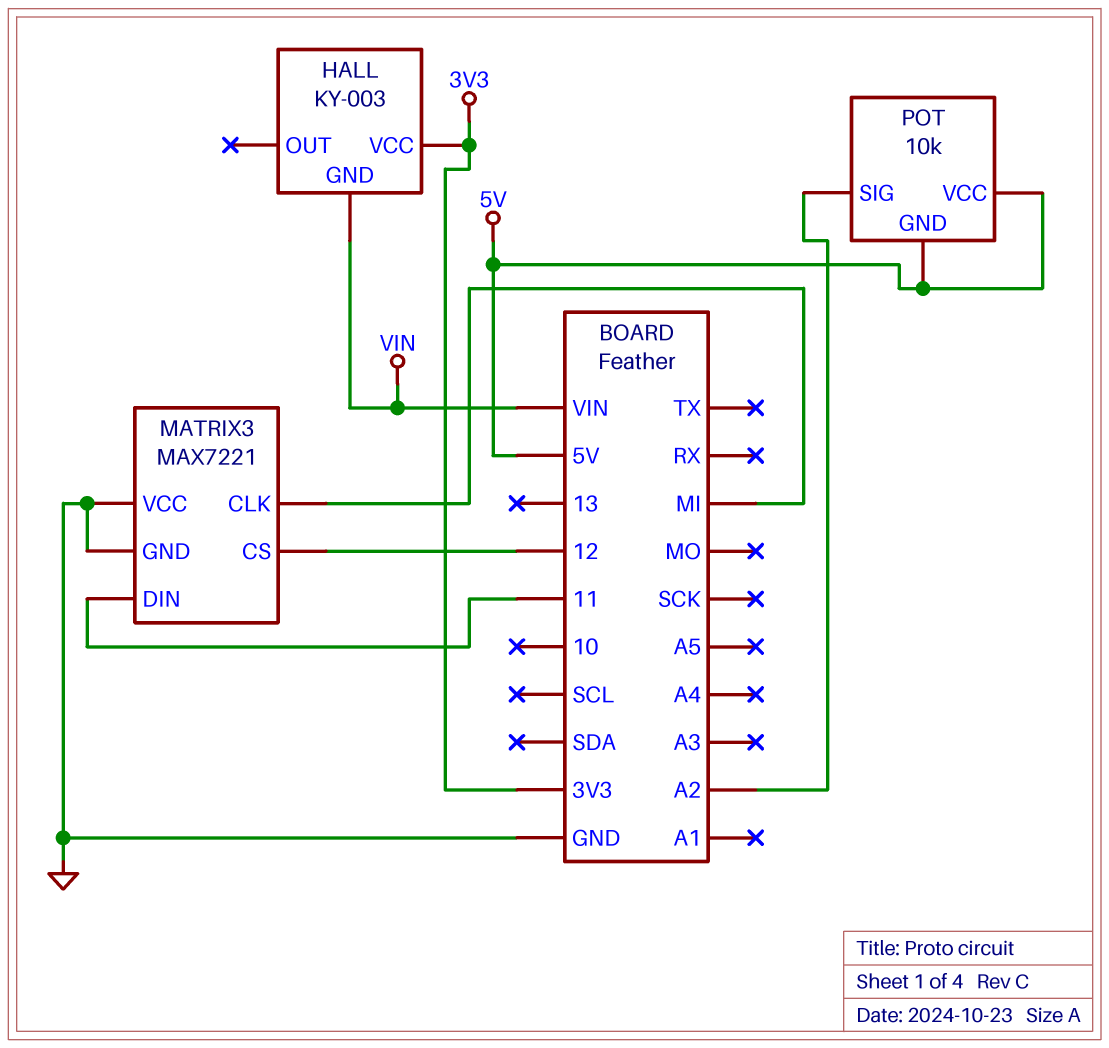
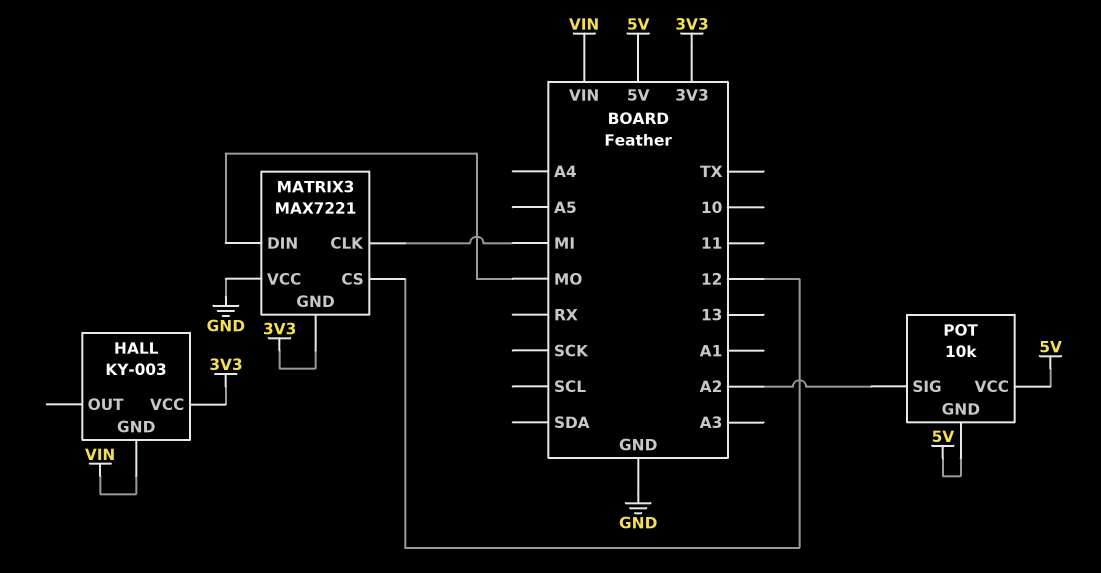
MATRIX3 pin DIN: 11 -> MO
MATRIX3 pin GND: GND -> 3V3

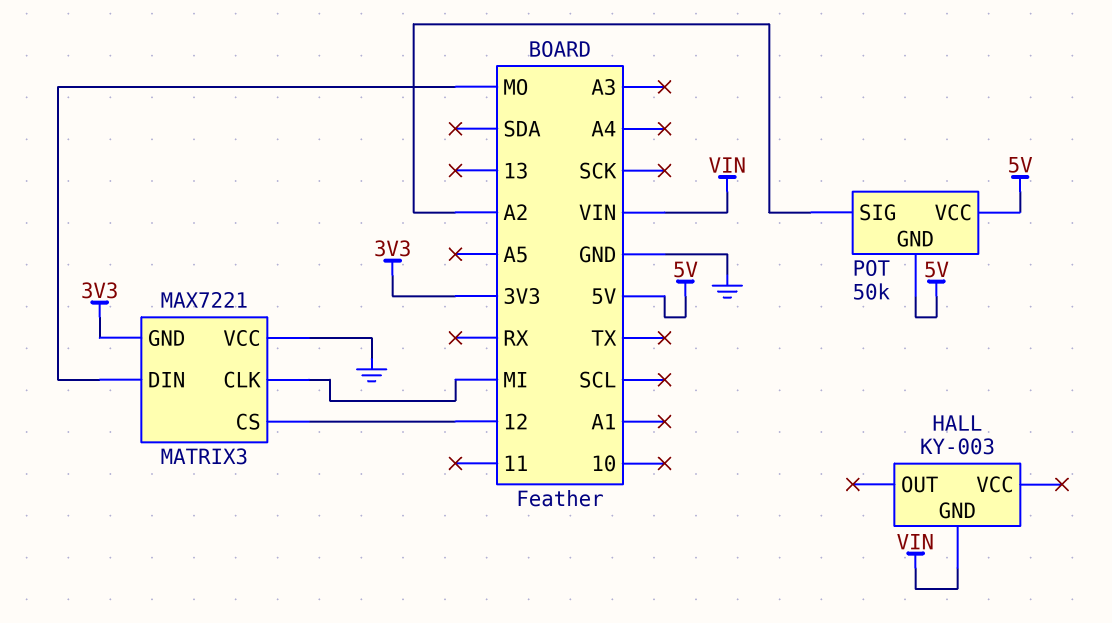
HALL pin VCC: 3V3 -> none
POT: 10k -> 50k

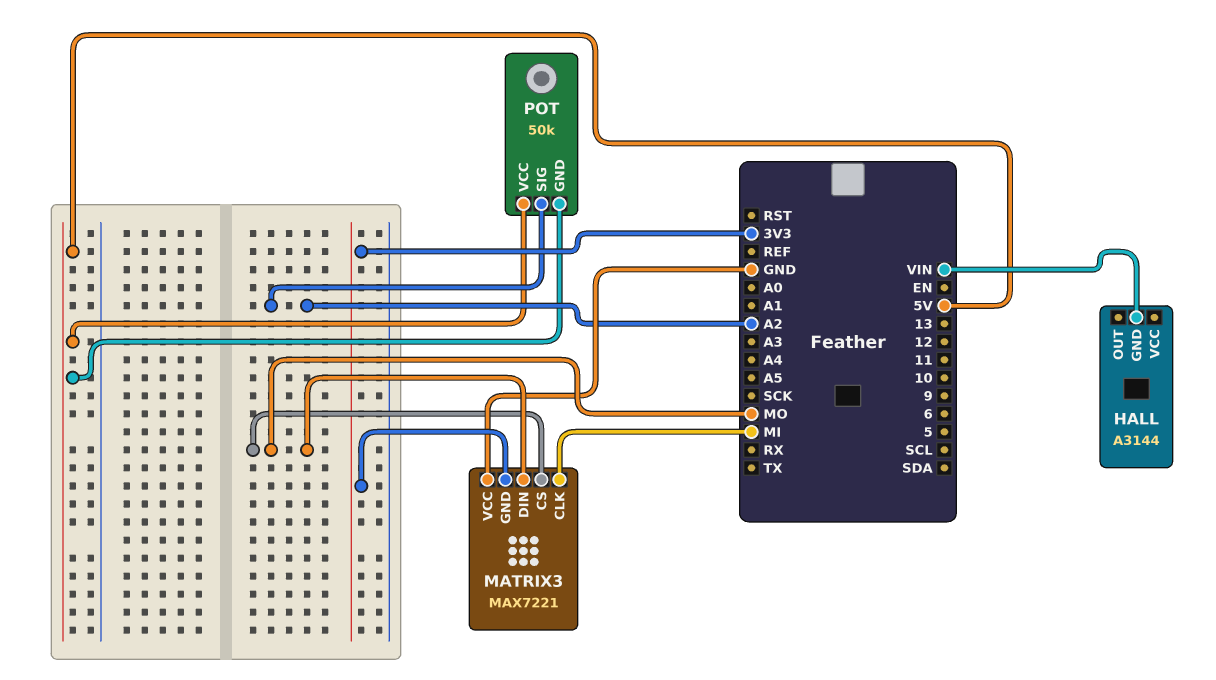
HALL: KY-003 -> A3144
MATRIX3 pin CS: 12 -> MO

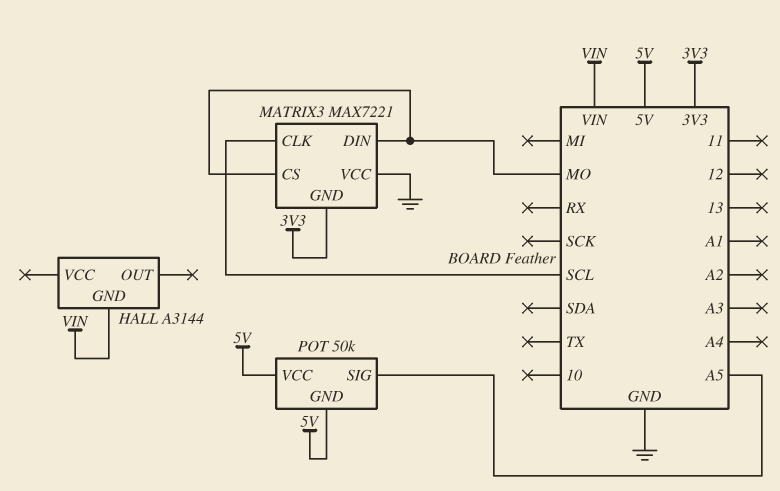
MATRIX3 pin CLK: MI -> SCL
POT pin SIG: A2 -> A5

